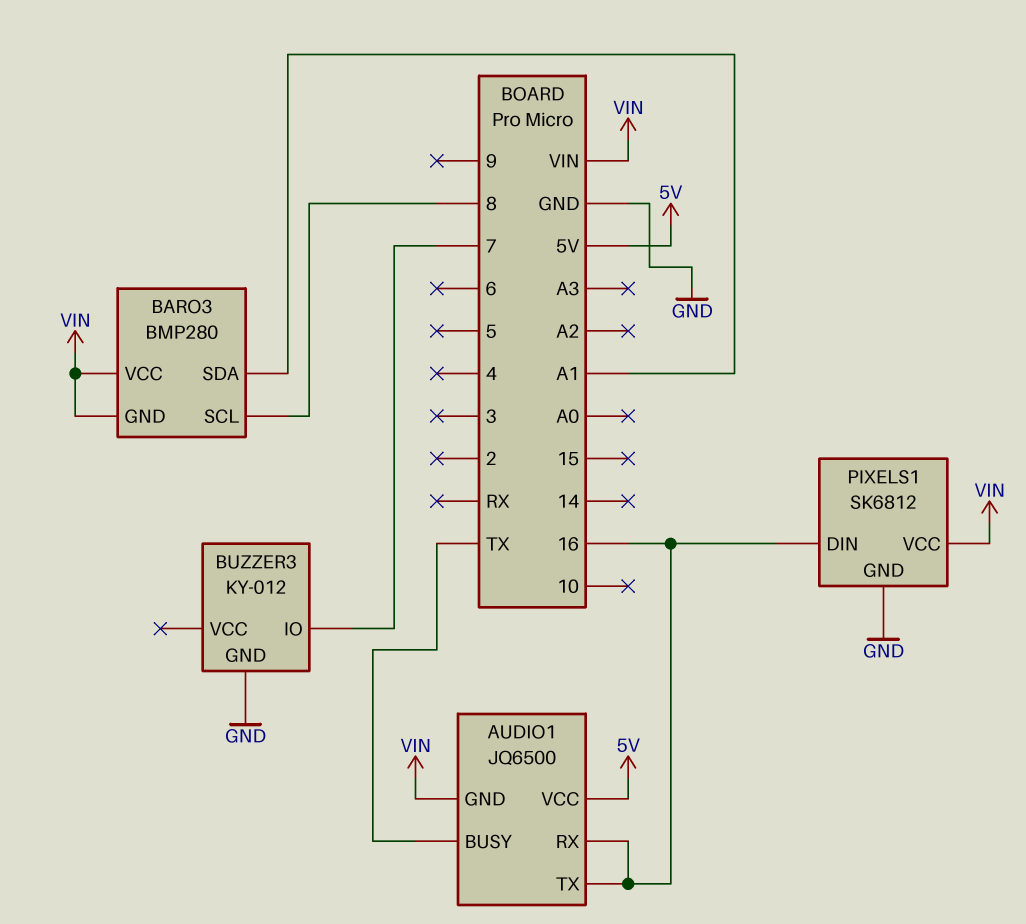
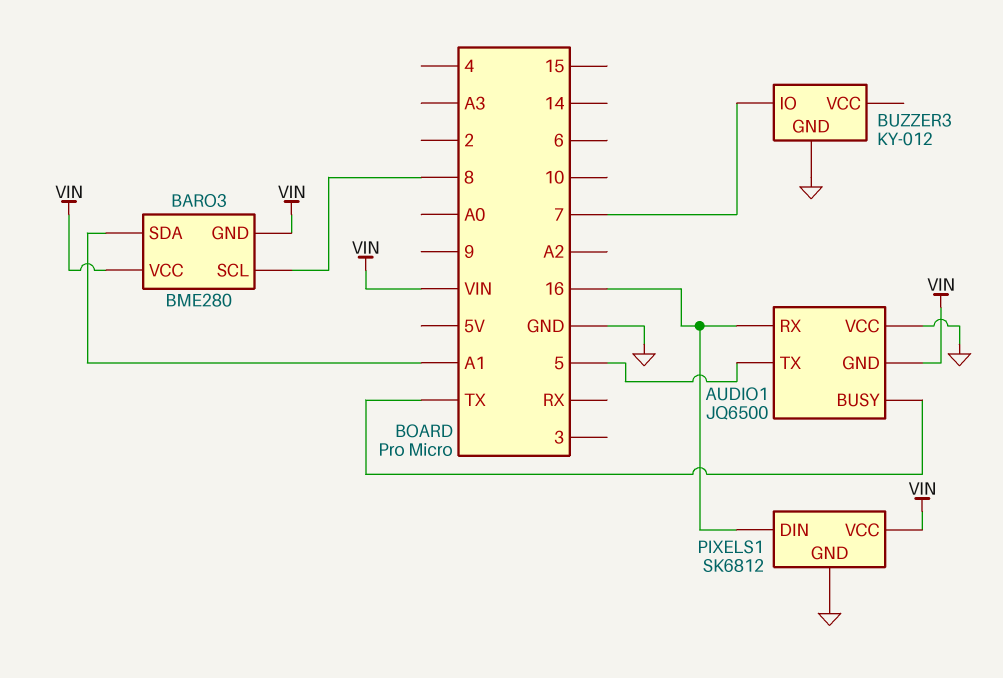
AUDIO1 pin TX: 16 -> 5
AUDIO1 pin VCC: 5V -> GND
BARO3: BMP280 -> BME280

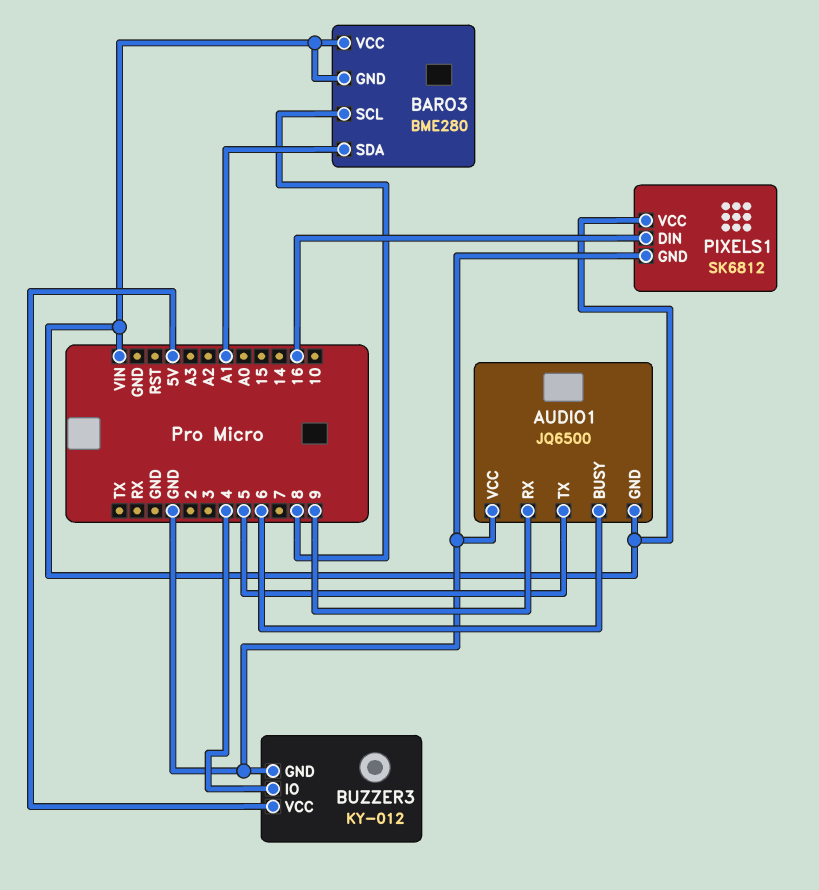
AUDIO1 pin BUSY: TX -> 6
AUDIO1 pin RX: 16 -> 9
BUZZER3 pin IO: 7 -> 4
BUZZER3 pin VCC: none -> 5V

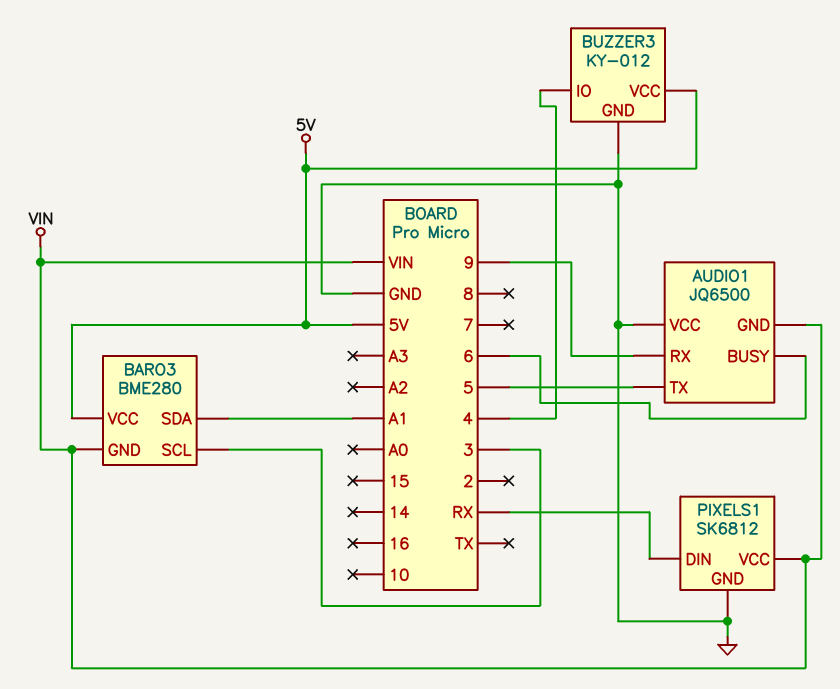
BARO3 pin SCL: 8 -> 3
BARO3 pin VCC: VIN -> 5V
PIXELS1 pin DIN: 16 -> RX

